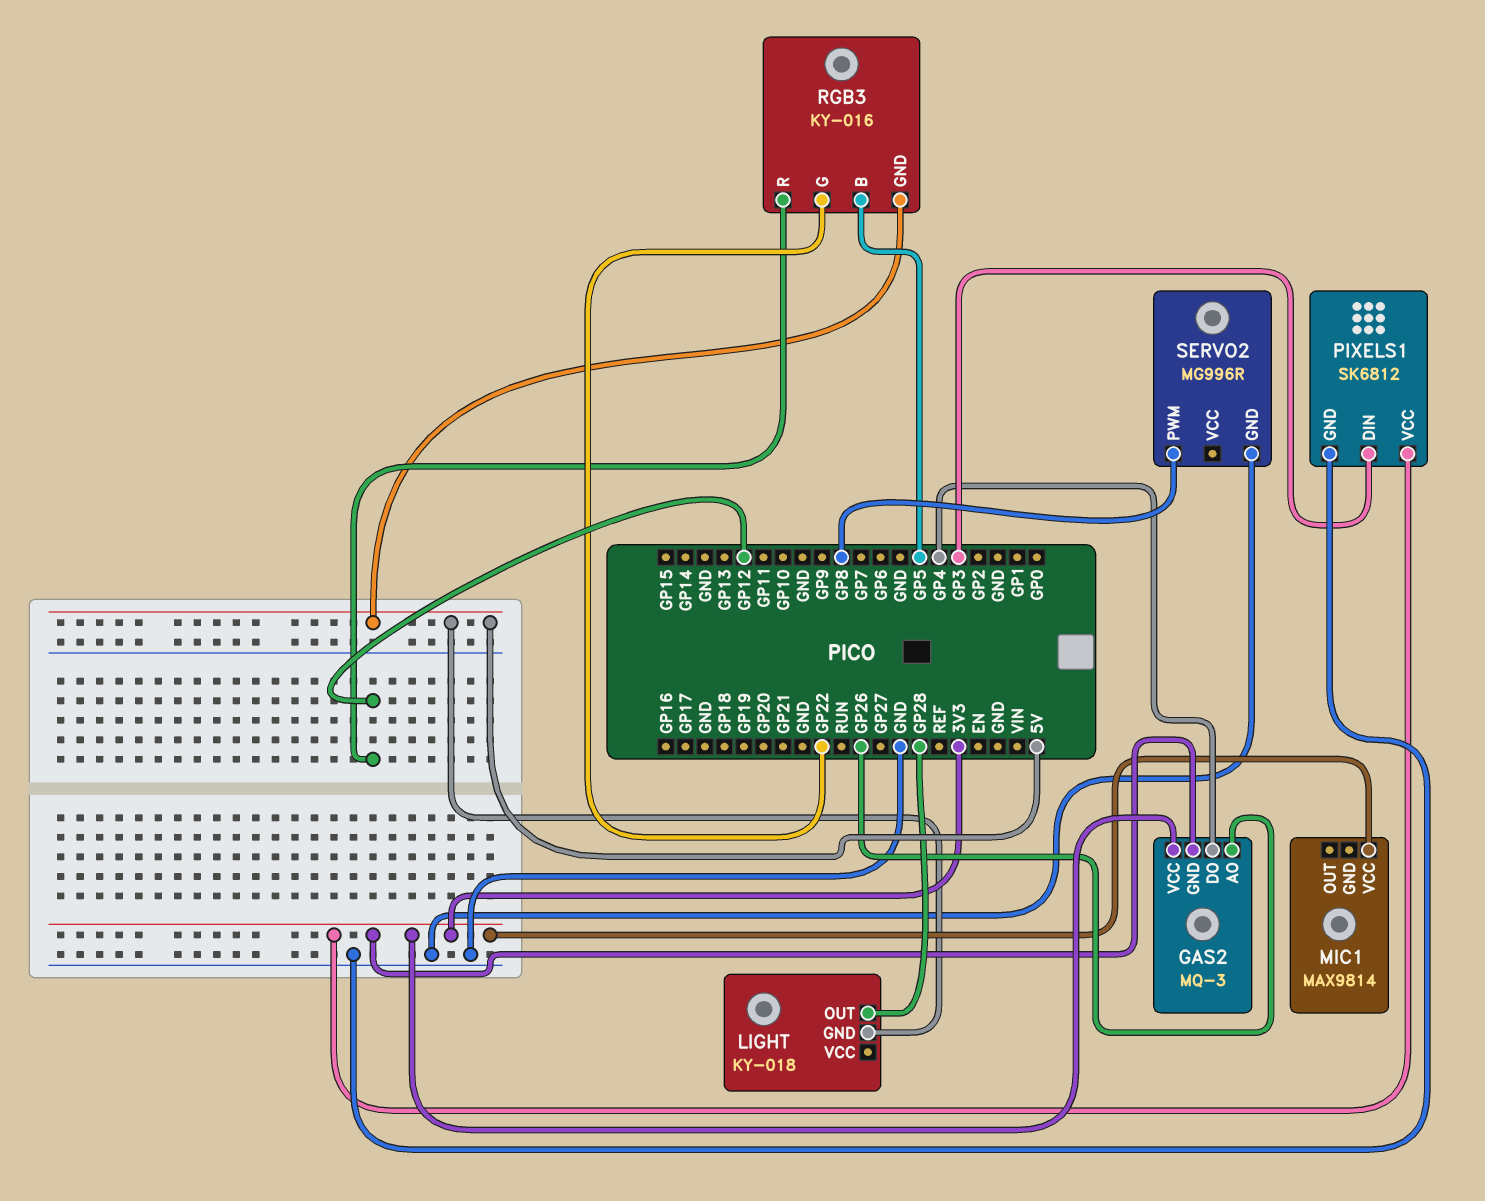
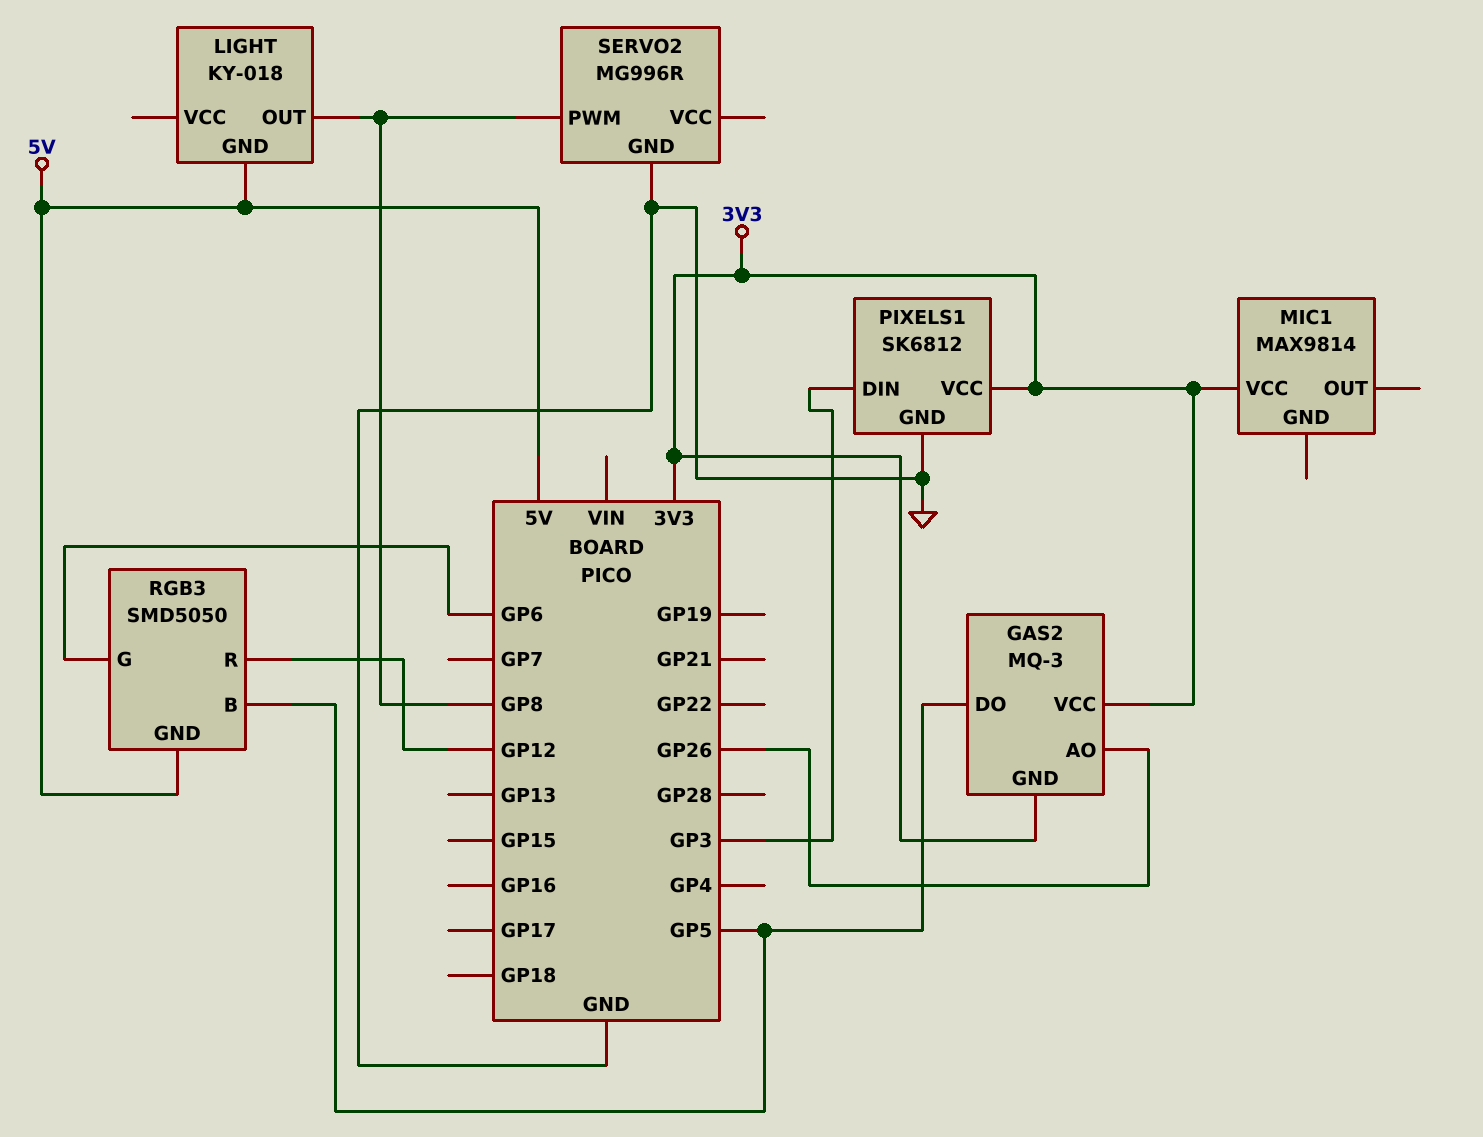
GAS2 pin DO: GP4 -> GP5
LIGHT pin OUT: GP28 -> GP8
RGB3: KY-016 -> SMD5050
RGB3 pin G: GP22 -> GP6

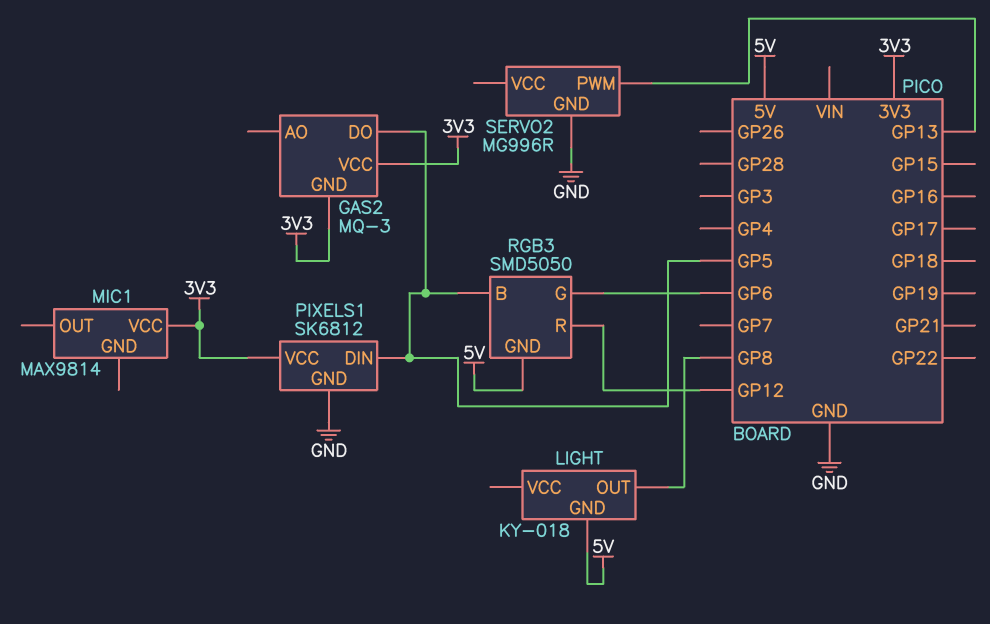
GAS2 pin AO: GP26 -> none
PIXELS1 pin DIN: GP3 -> GP5
SERVO2 pin PWM: GP8 -> GP13

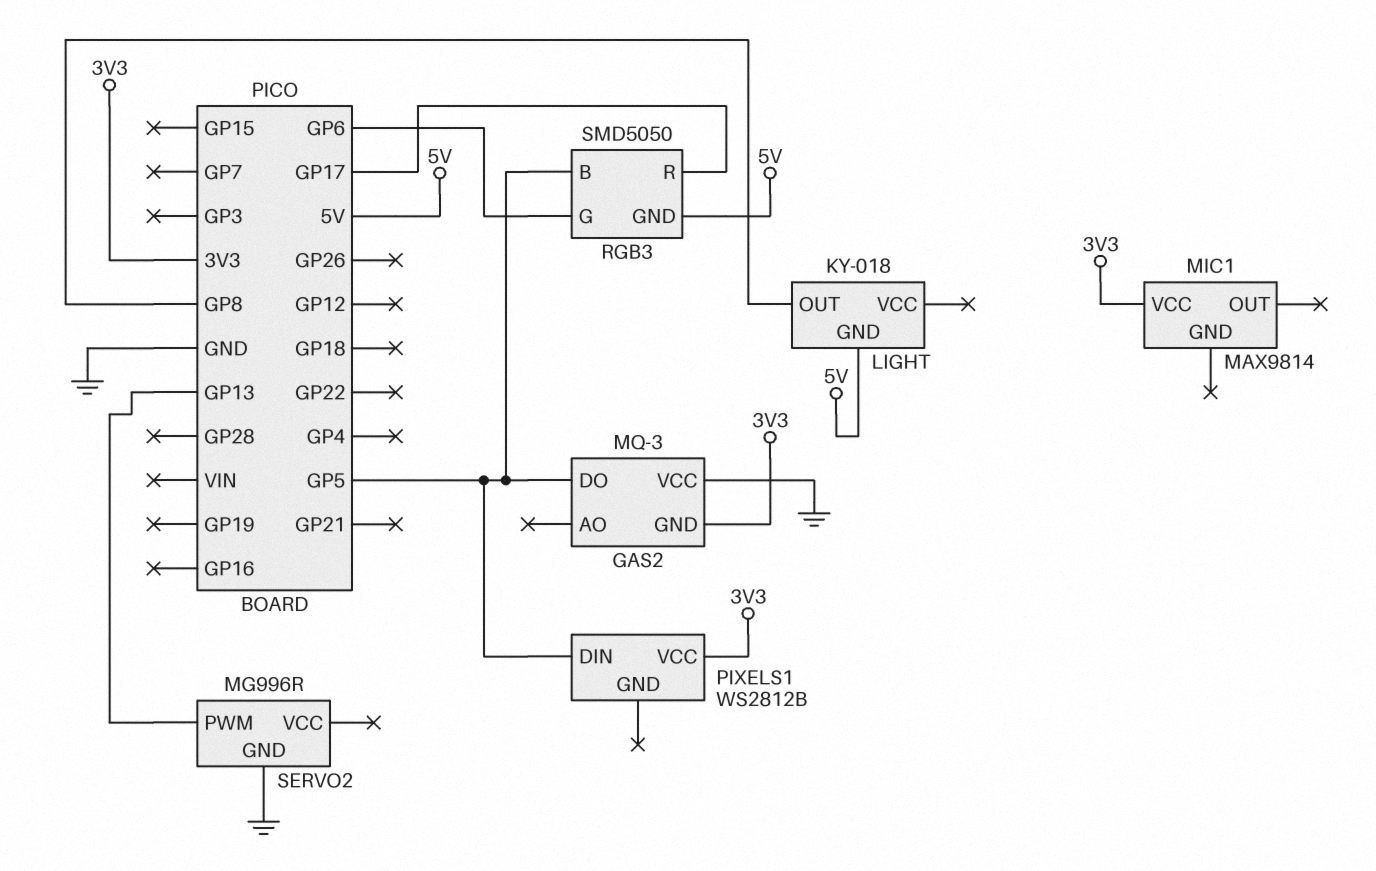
GAS2 pin VCC: 3V3 -> GND
PIXELS1: SK6812 -> WS2812B
PIXELS1 pin GND: GND -> none
RGB3 pin R: GP12 -> GP17

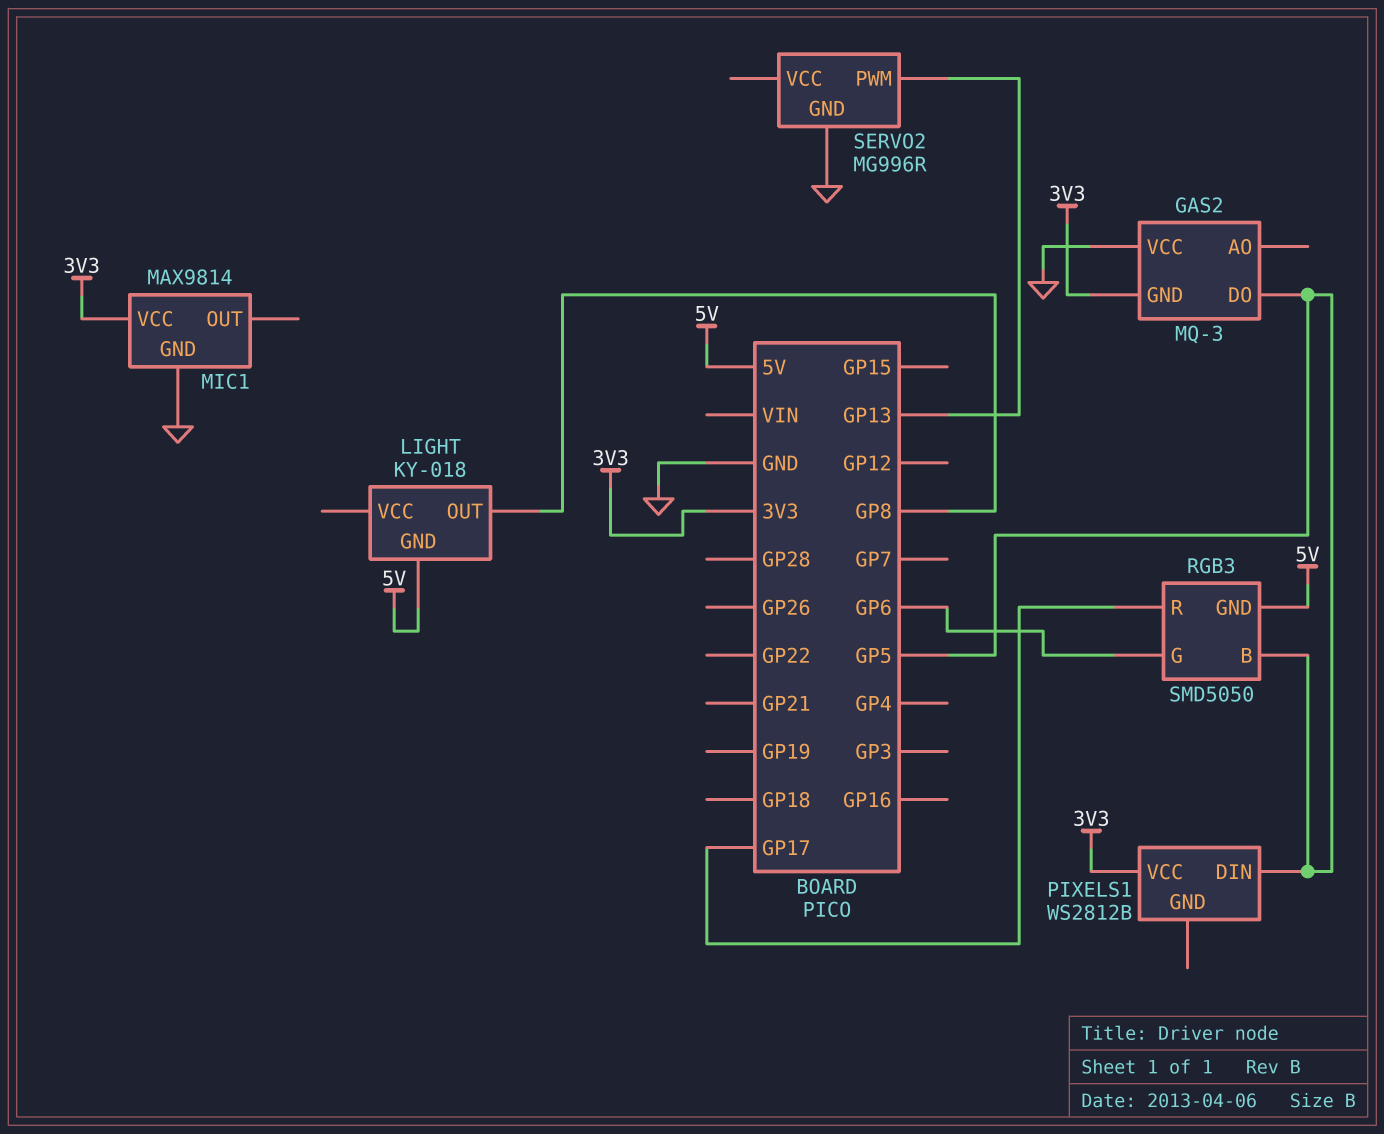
MIC1 pin GND: none -> GND

